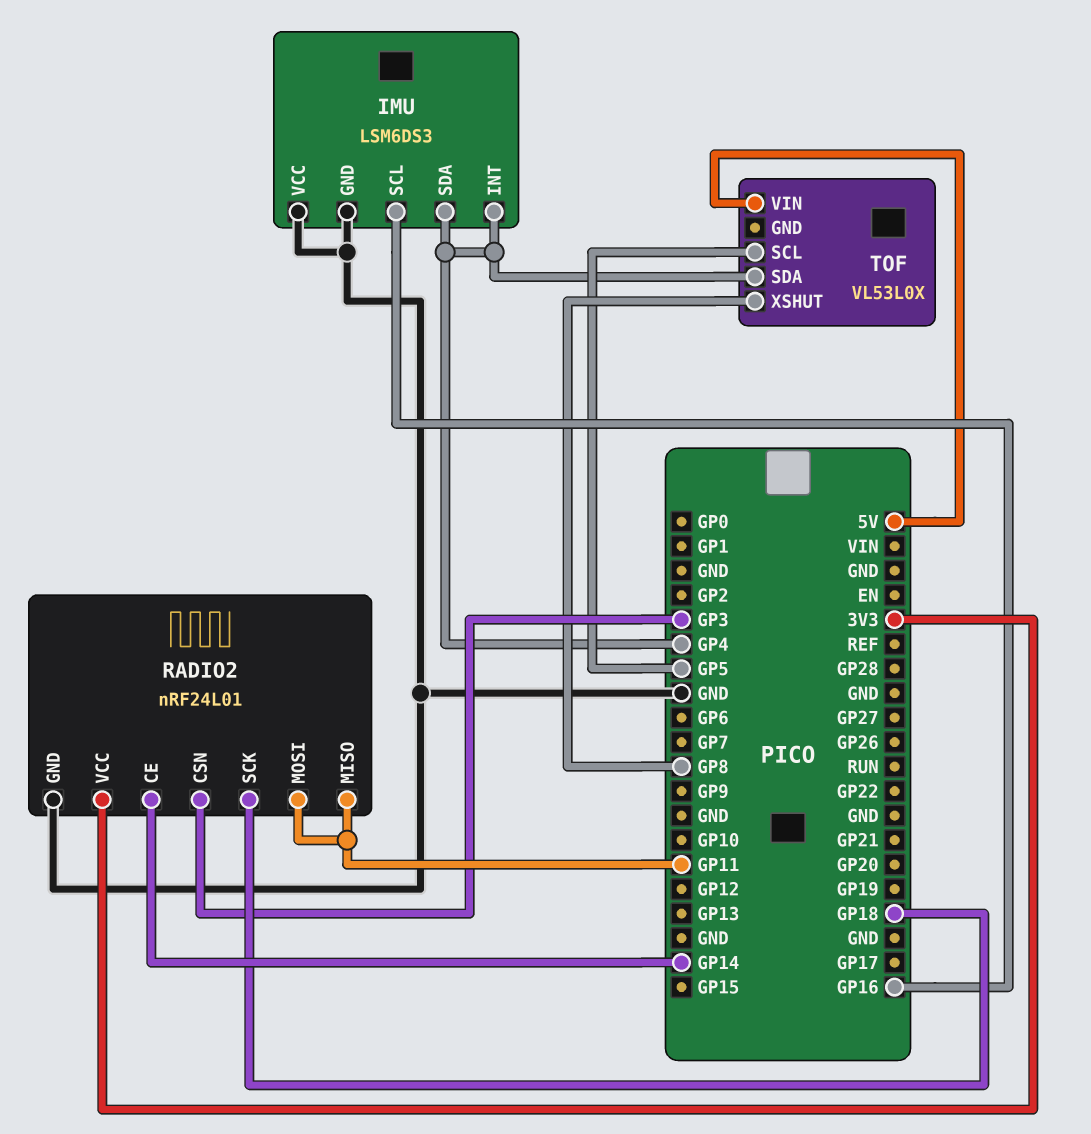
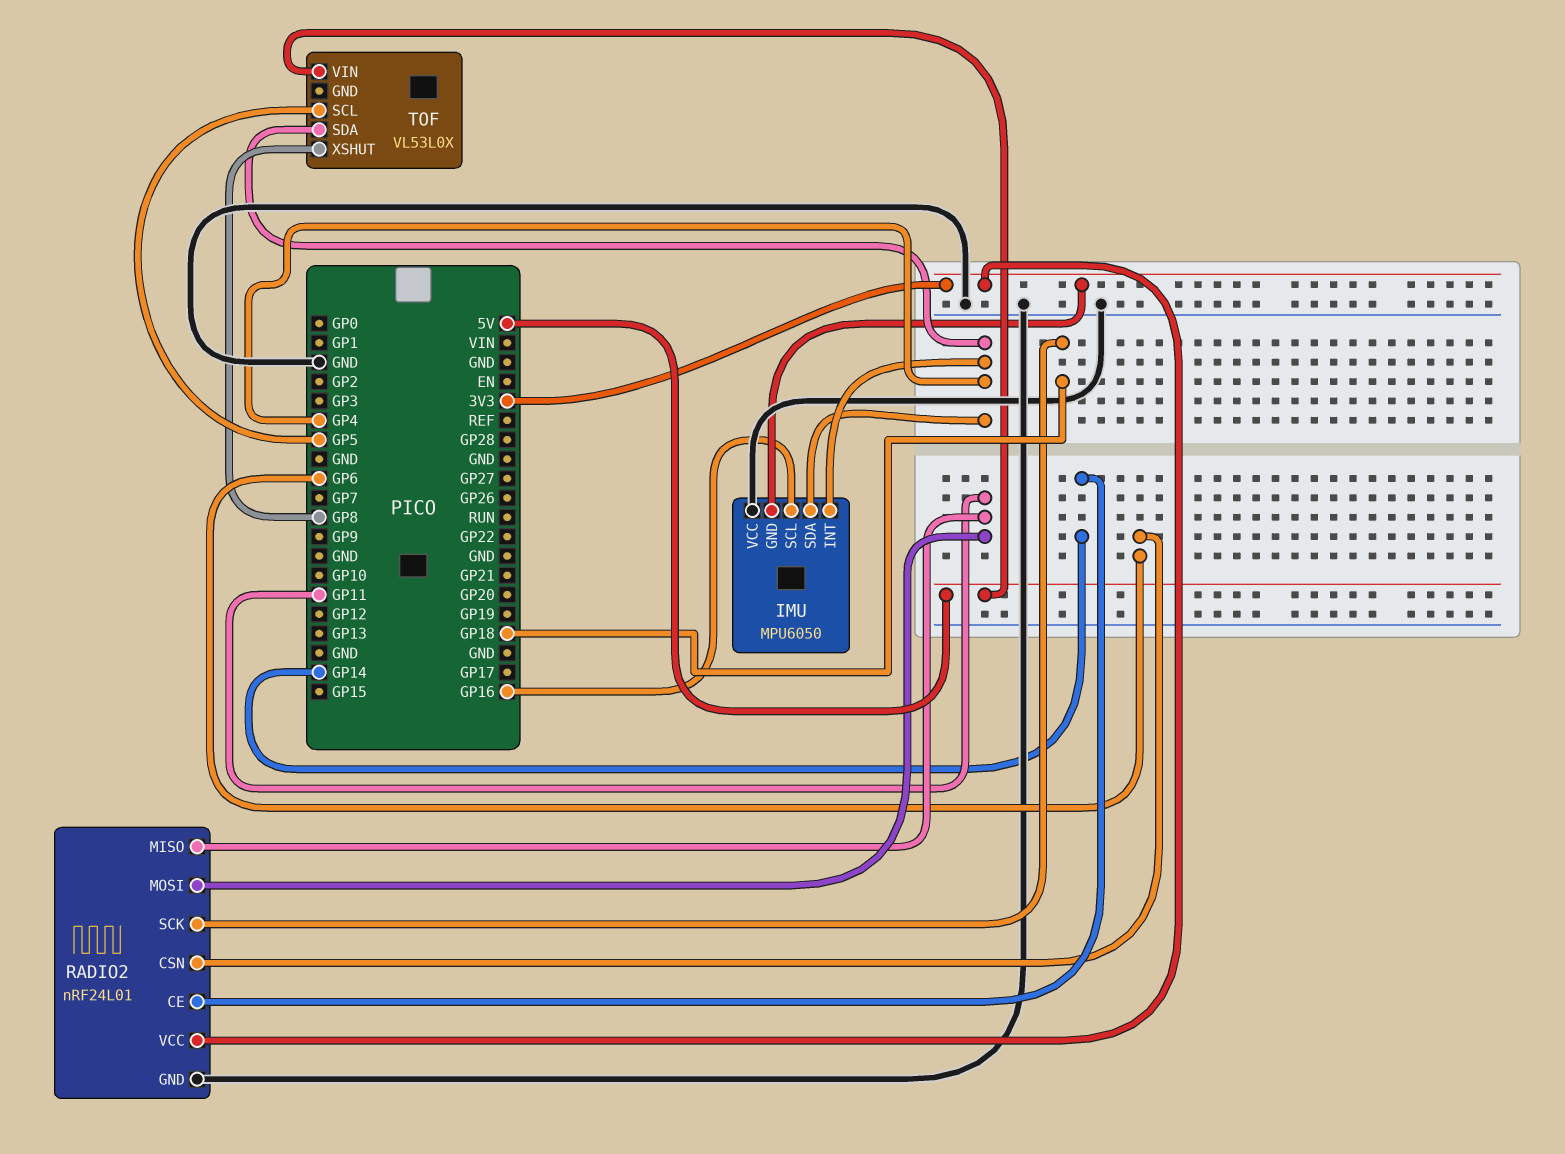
IMU: LSM6DS3 -> MPU6050
IMU pin GND: GND -> 3V3
RADIO2 pin CSN: GP3 -> GP6

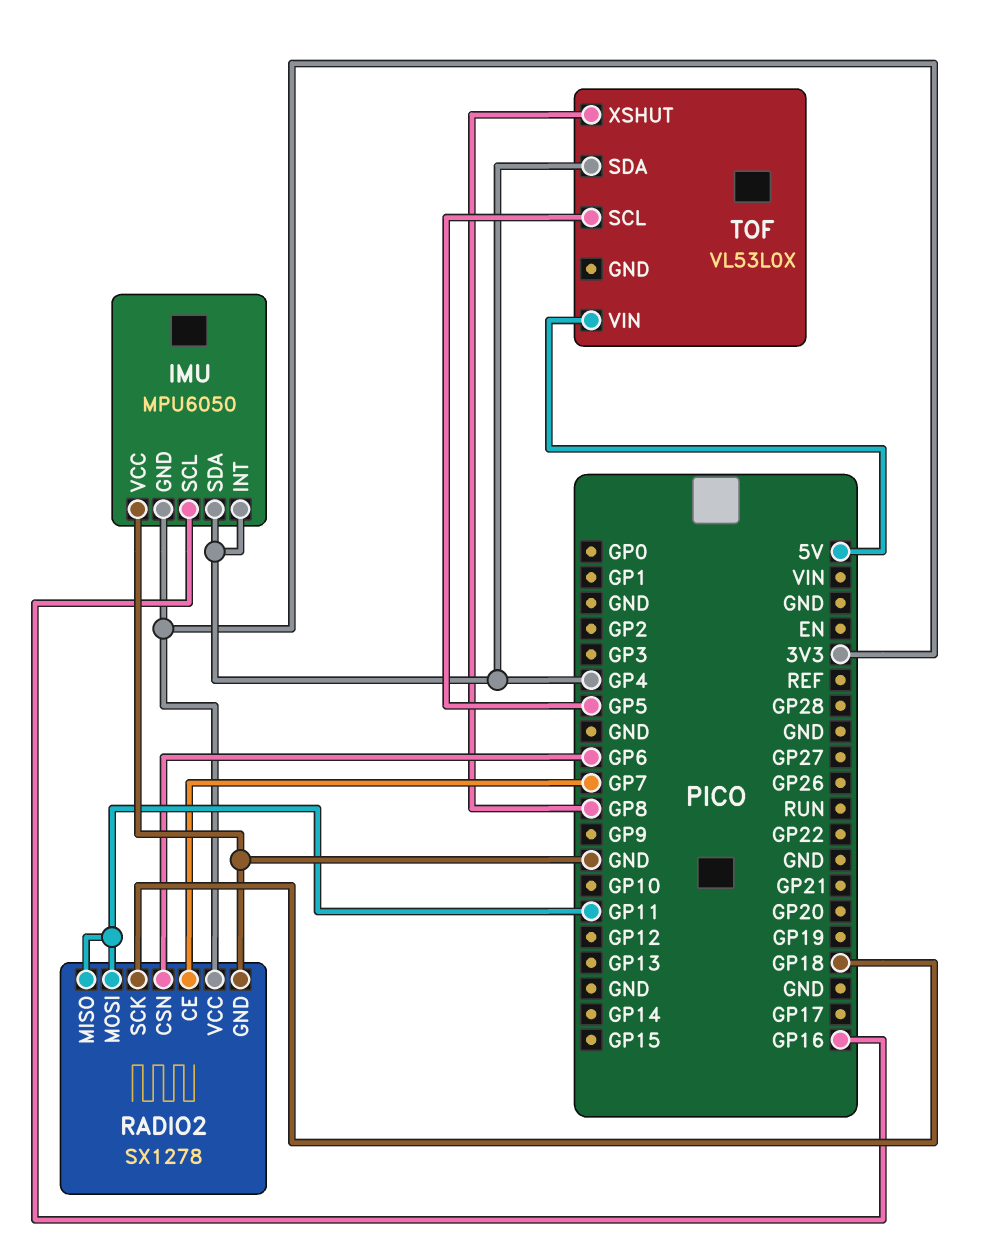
RADIO2: nRF24L01 -> SX1278
RADIO2 pin CE: GP14 -> GP7

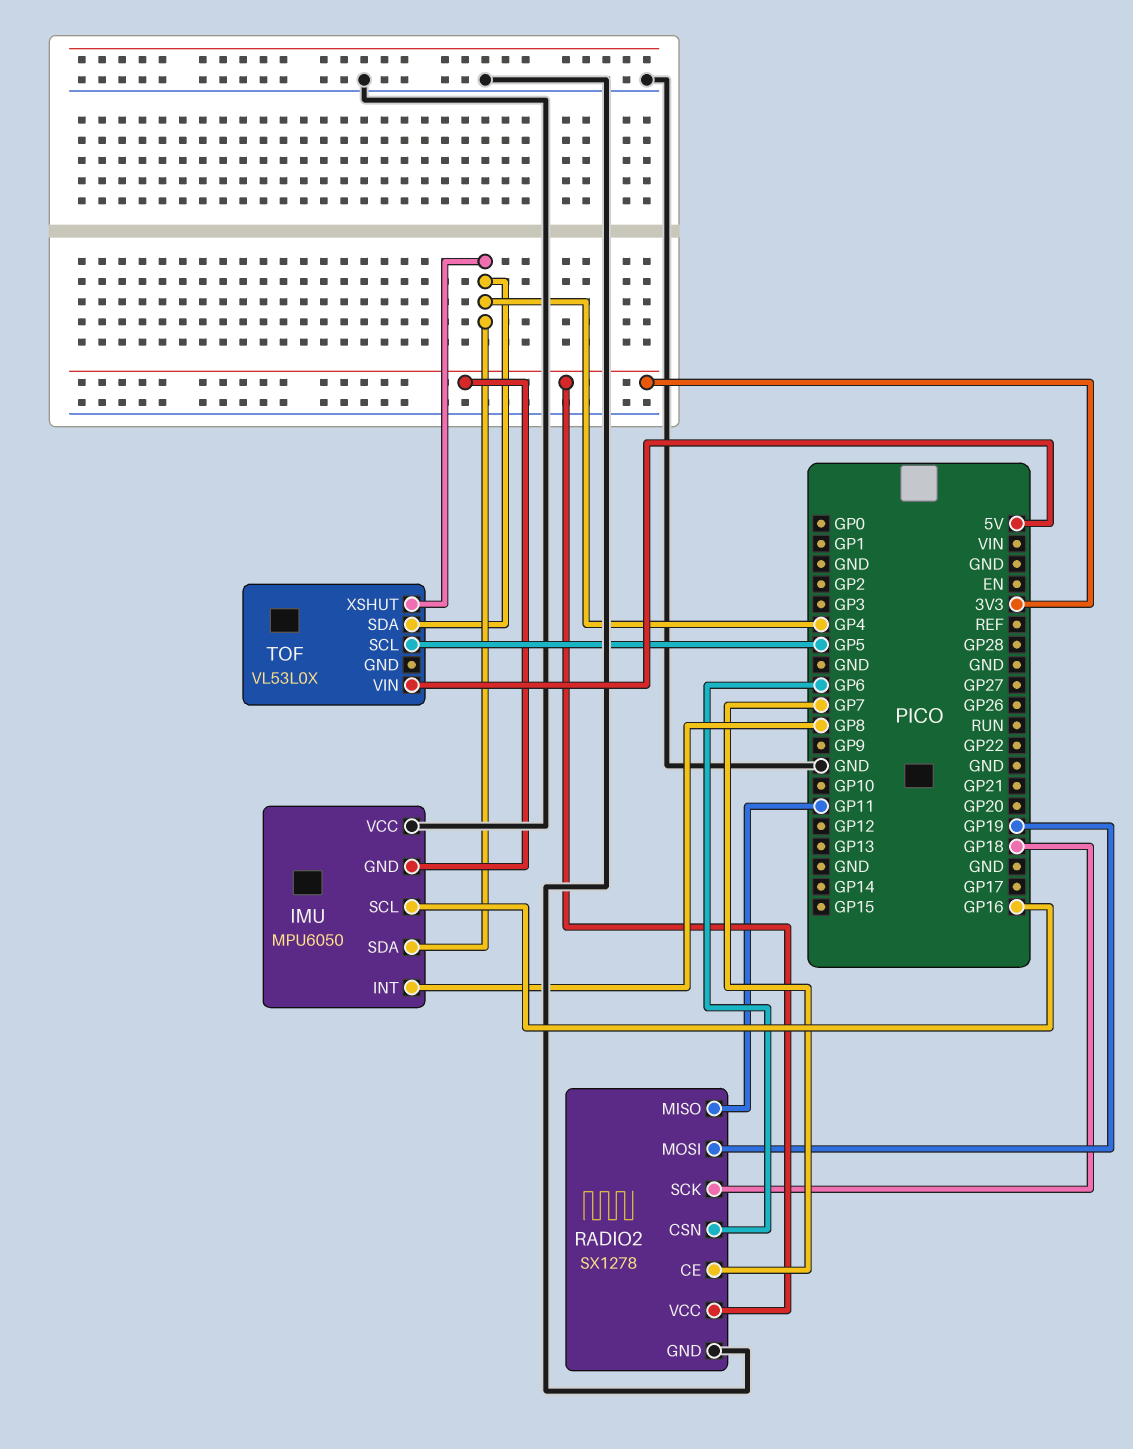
IMU pin INT: GP4 -> GP8
RADIO2 pin MOSI: GP11 -> GP19
TOF pin XSHUT: GP8 -> GP4

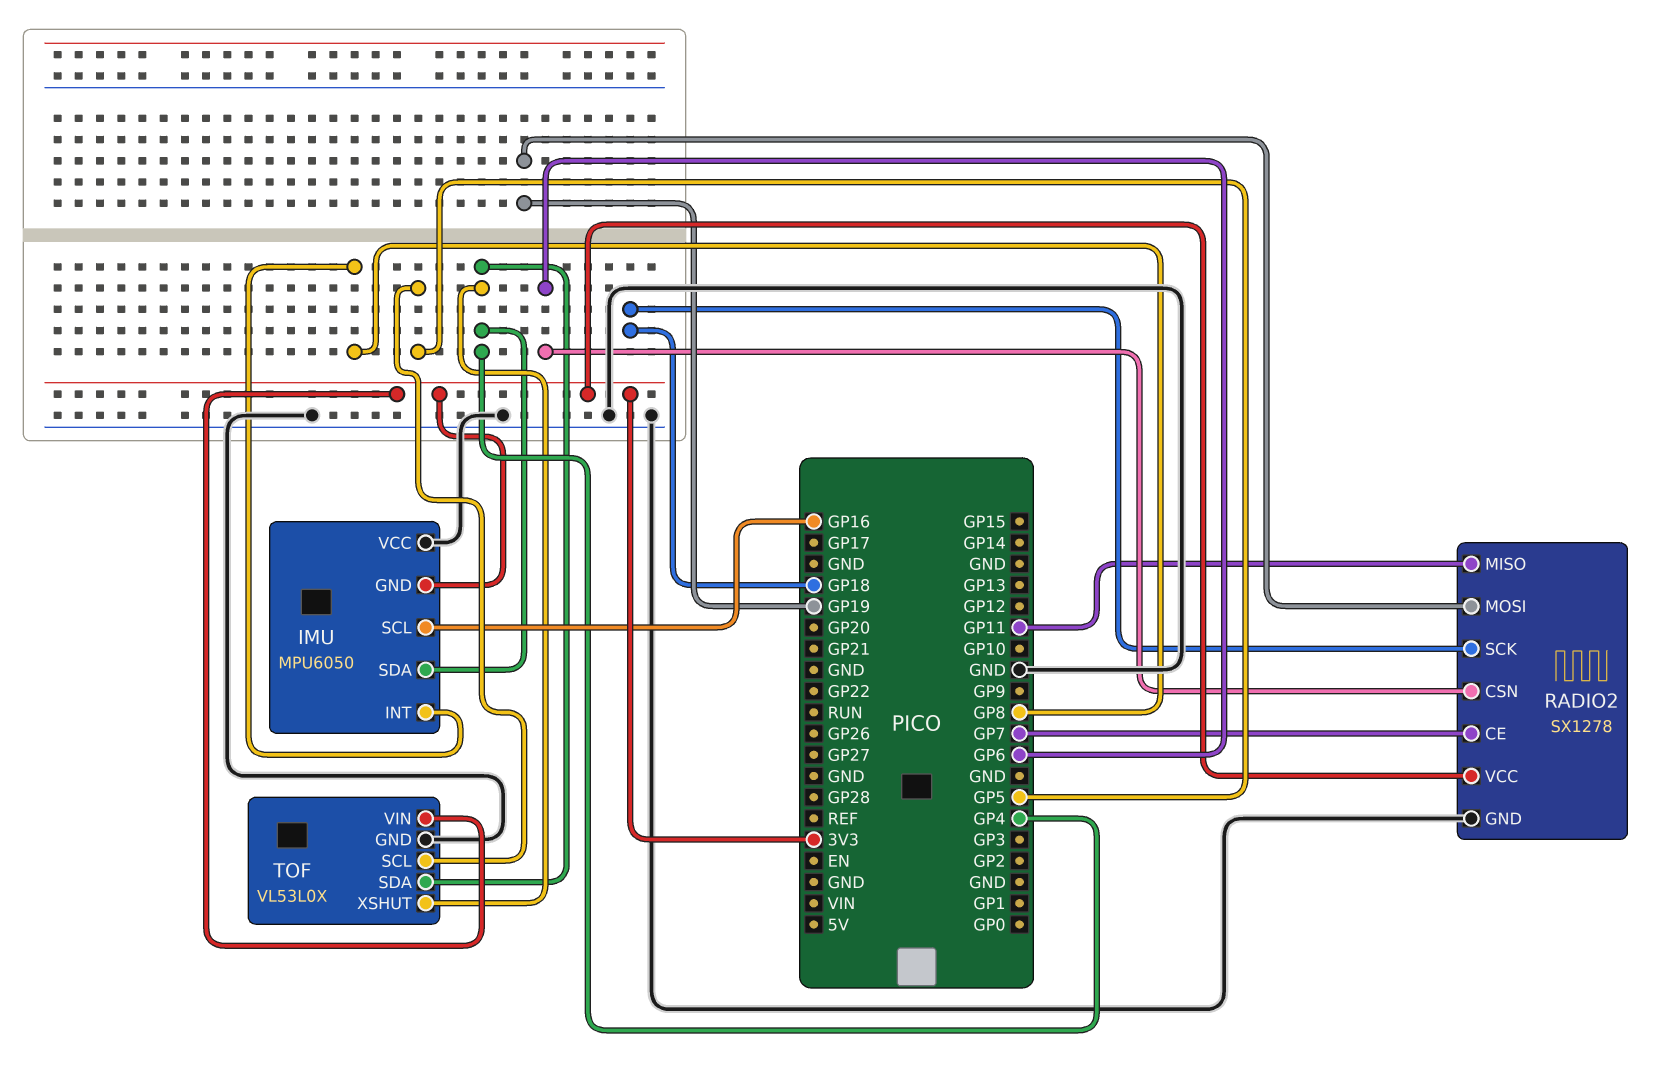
TOF pin GND: none -> GND
TOF pin VIN: 5V -> 3V3

